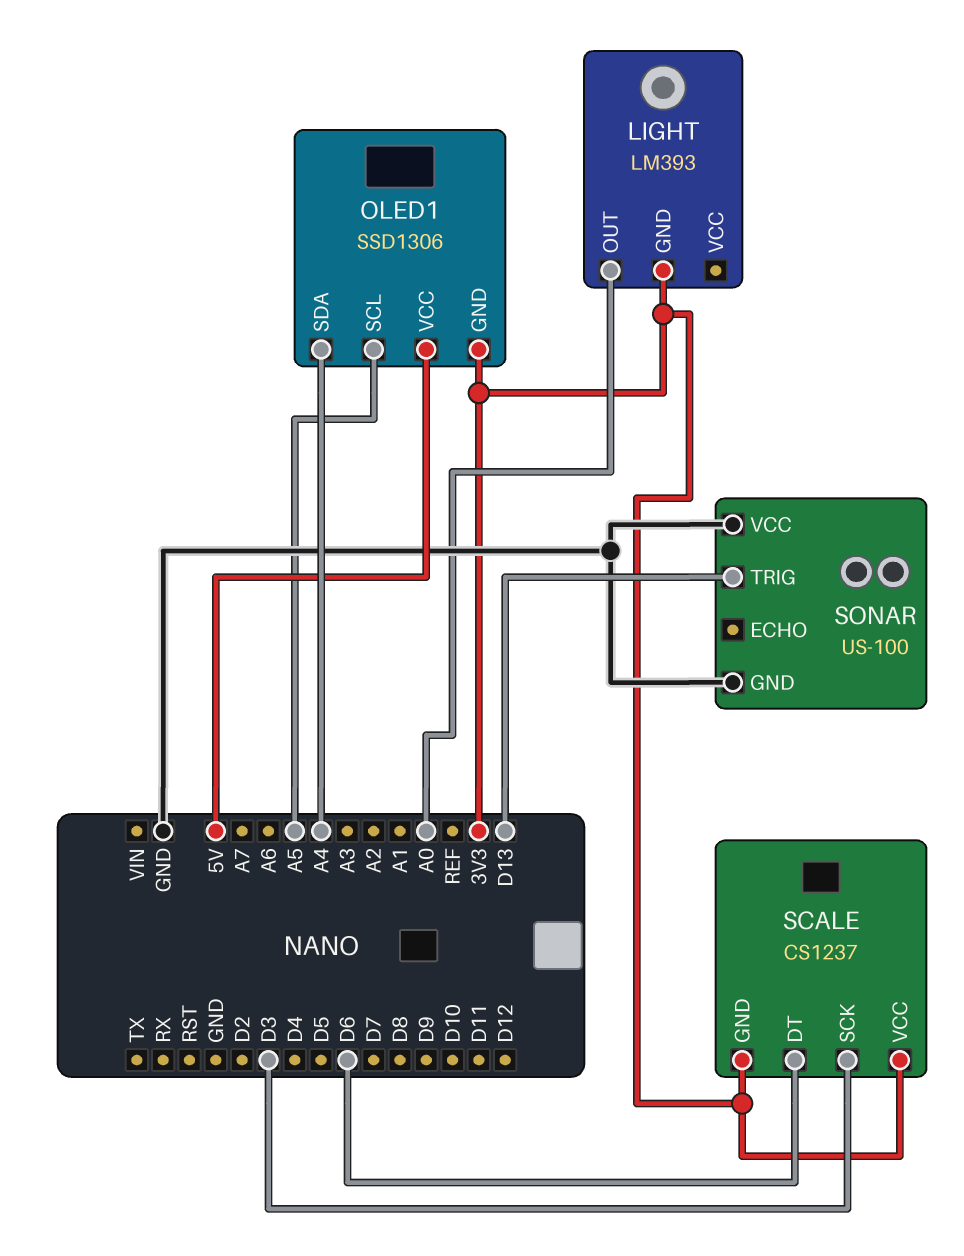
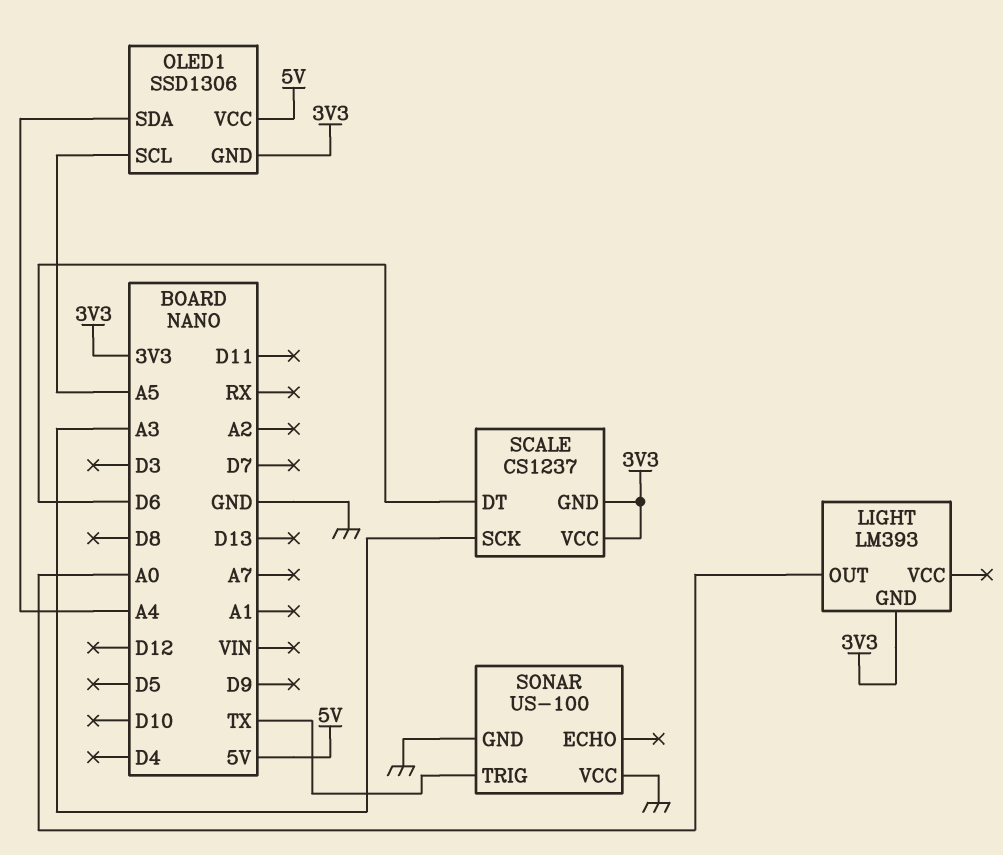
SCALE pin SCK: D3 -> A3
SONAR pin TRIG: D13 -> TX

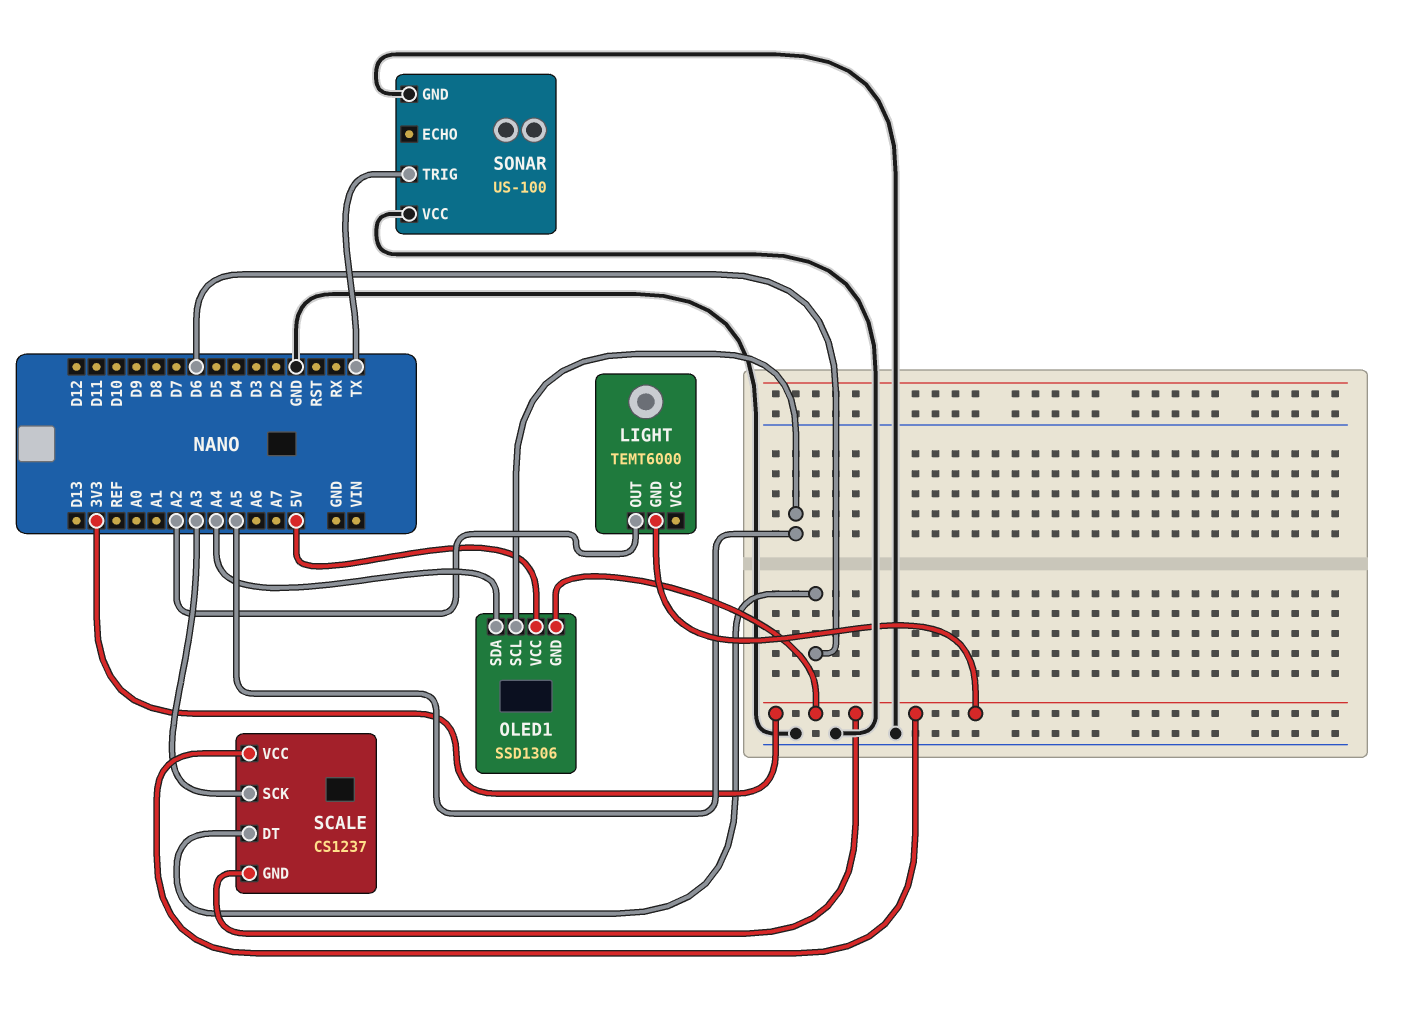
LIGHT: LM393 -> TEMT6000
LIGHT pin OUT: A0 -> A2

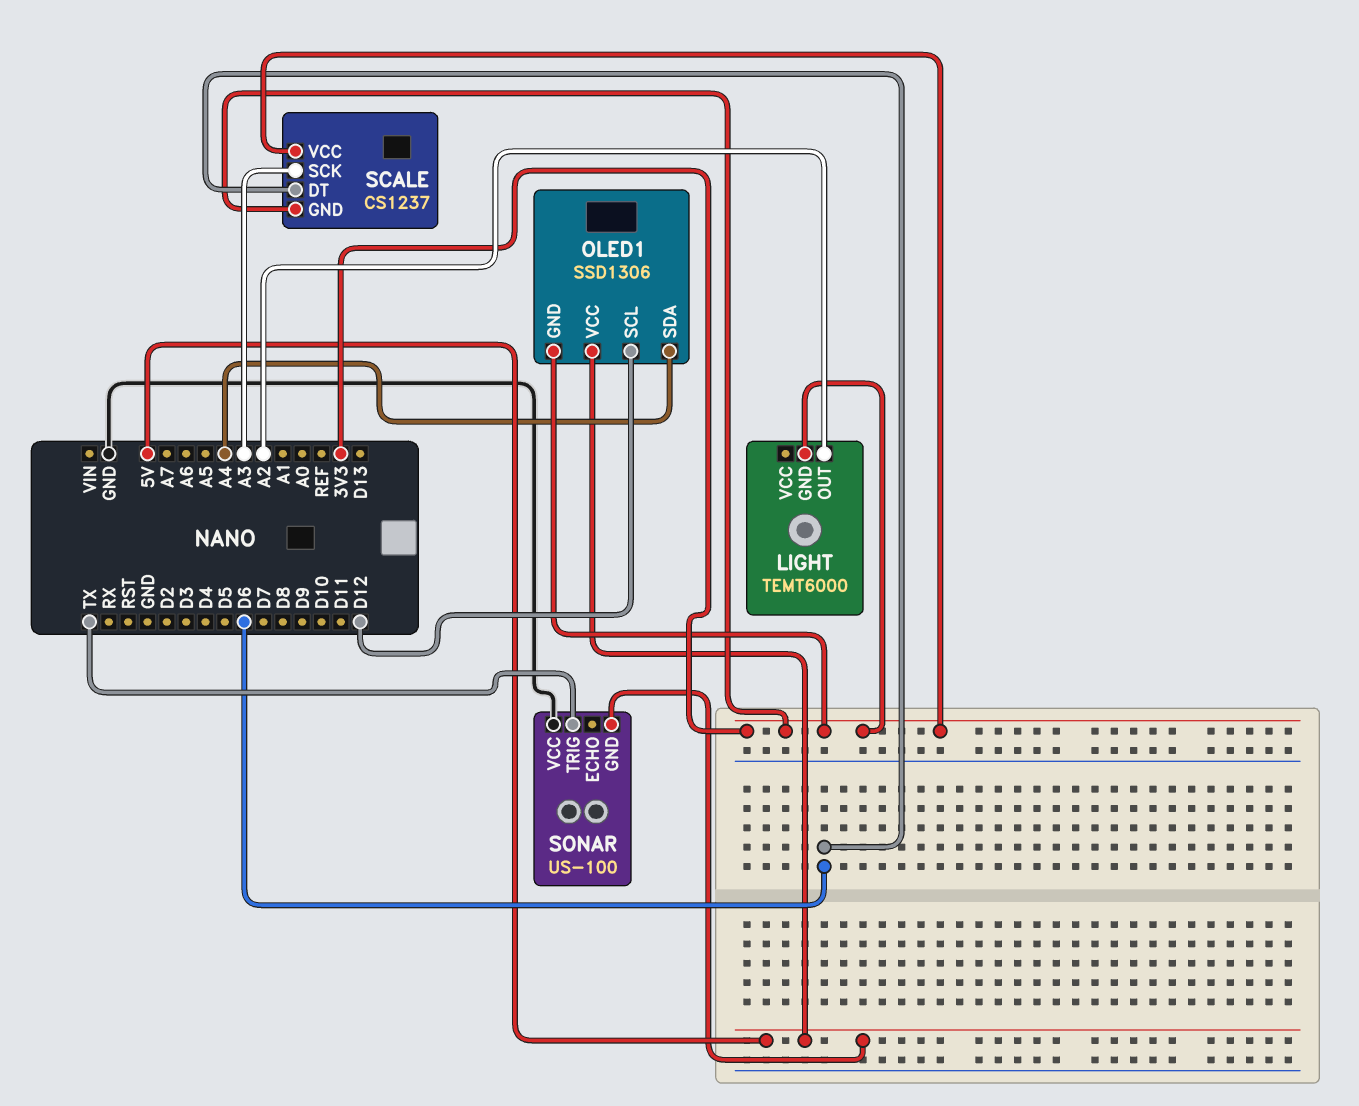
OLED1 pin SCL: A5 -> D12
SONAR pin GND: GND -> 5V

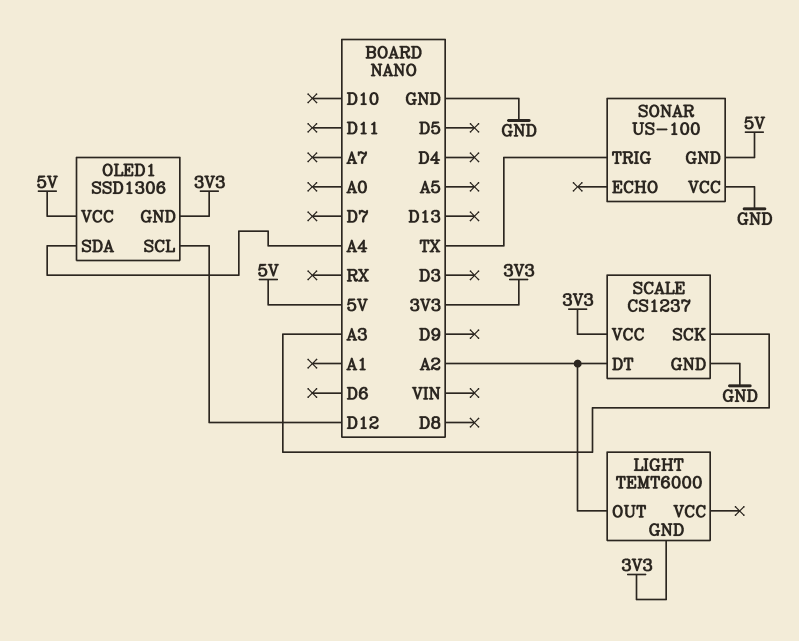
SCALE pin DT: D6 -> A2
SCALE pin GND: 3V3 -> GND

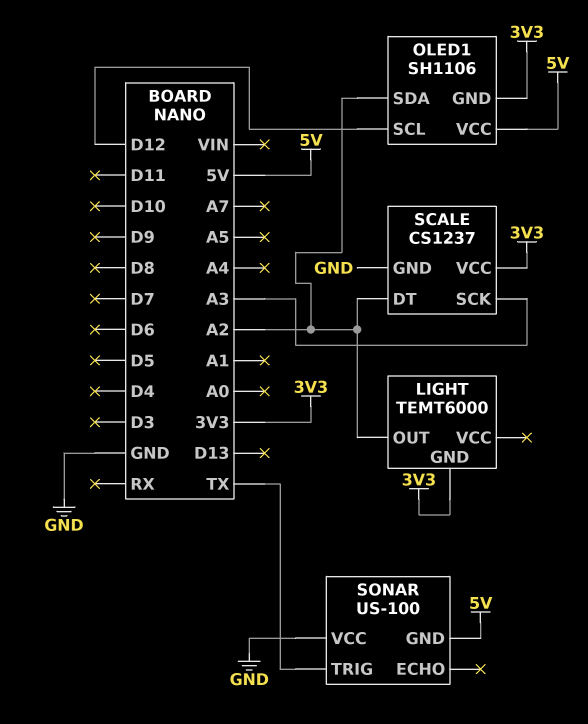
OLED1: SSD1306 -> SH1106
OLED1 pin SDA: A4 -> A2

